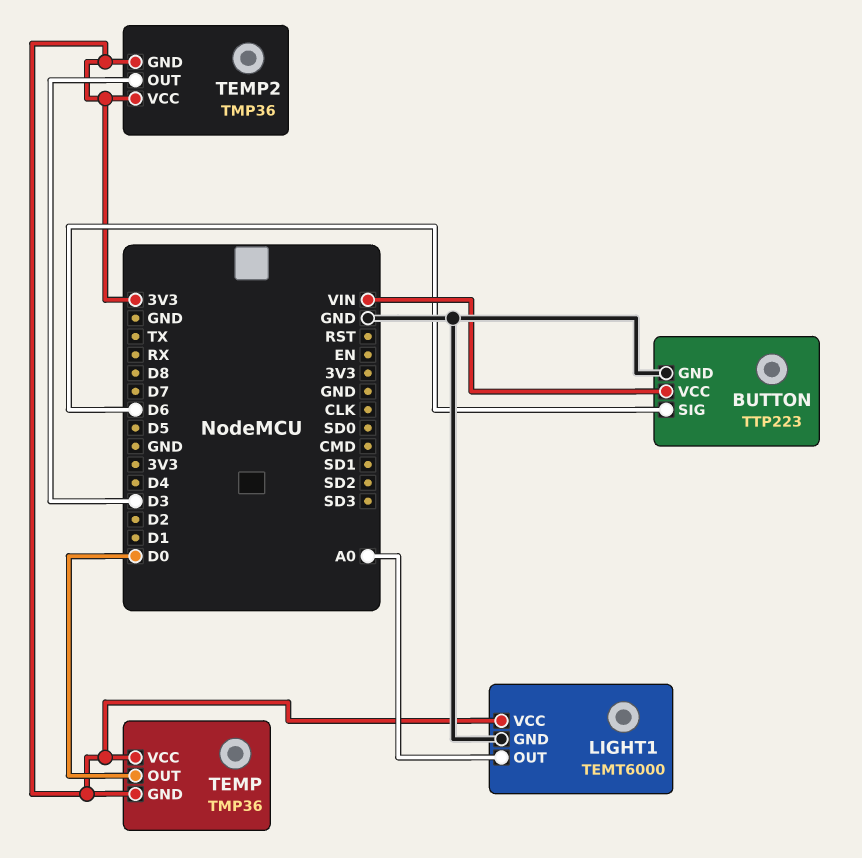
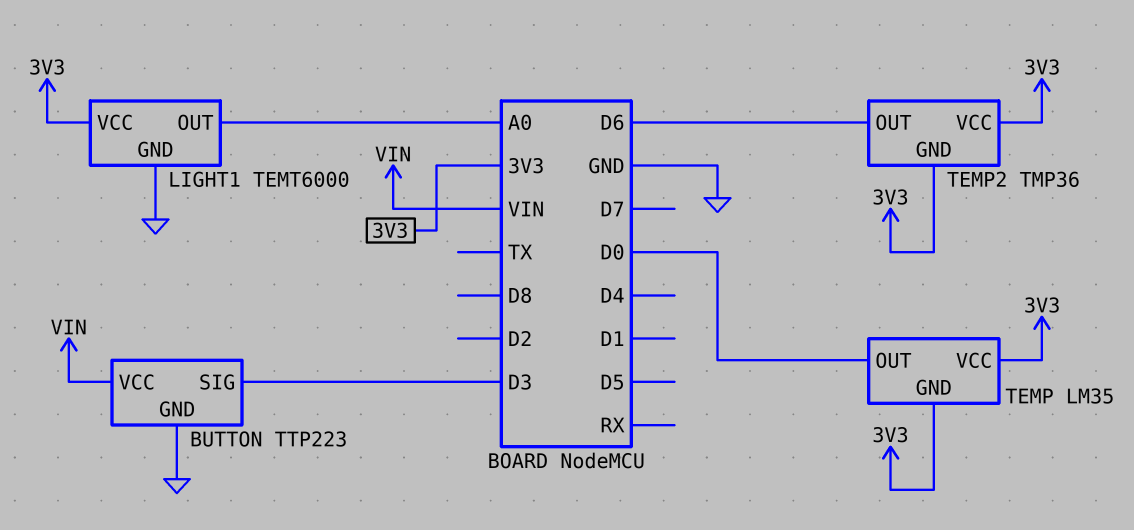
BUTTON pin SIG: D6 -> D3
TEMP: TMP36 -> LM35
TEMP2 pin OUT: D3 -> D6

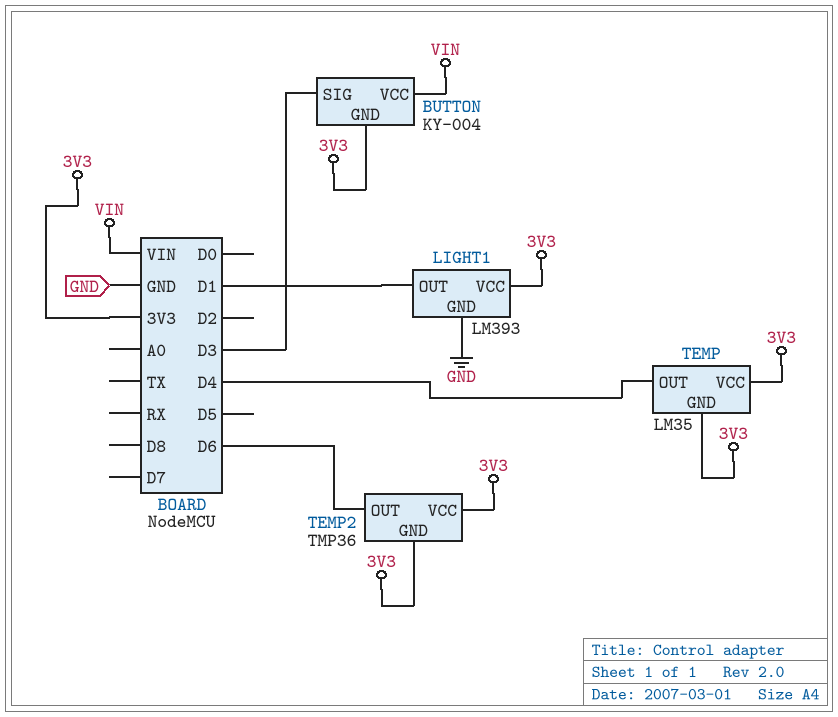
BUTTON: TTP223 -> KY-004
BUTTON pin GND: GND -> 3V3
LIGHT1: TEMT6000 -> LM393
LIGHT1 pin OUT: A0 -> D1
TEMP pin OUT: D0 -> D4

